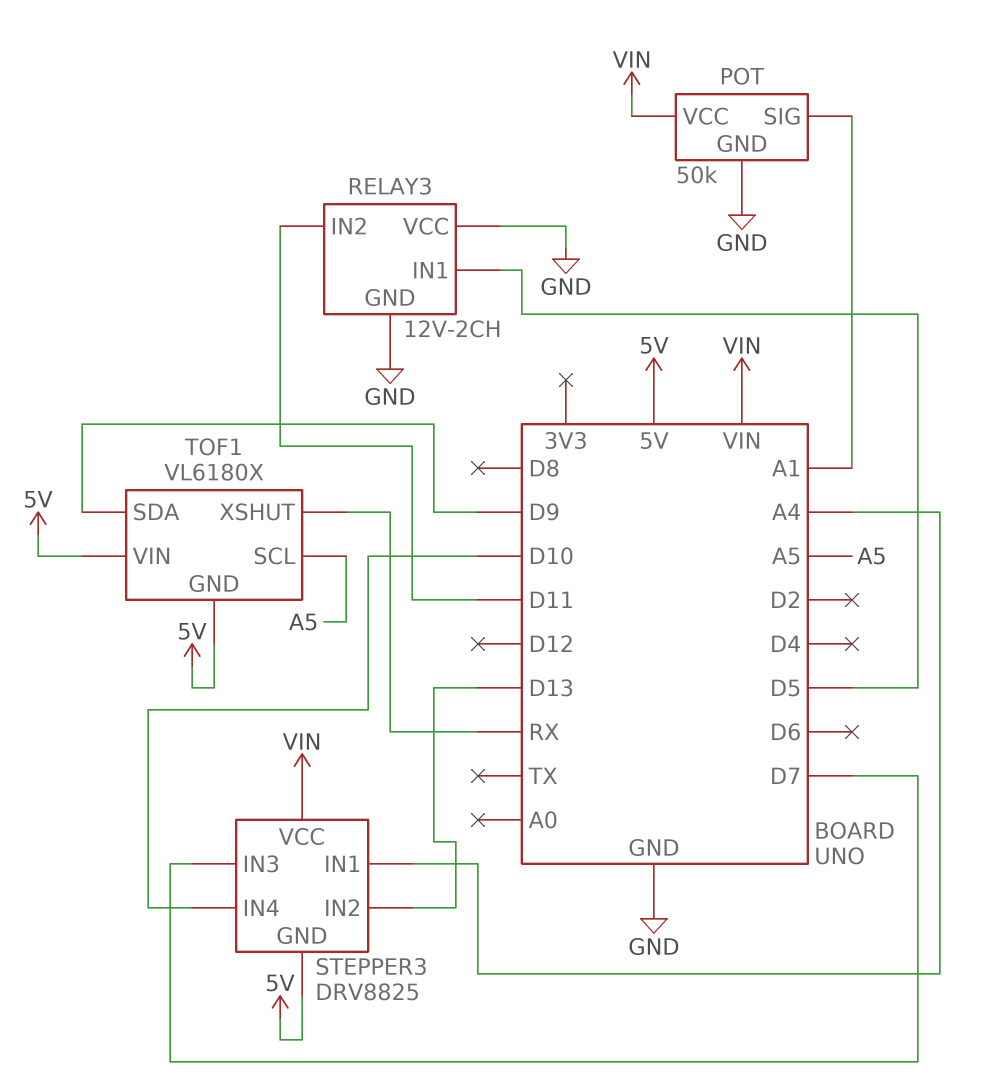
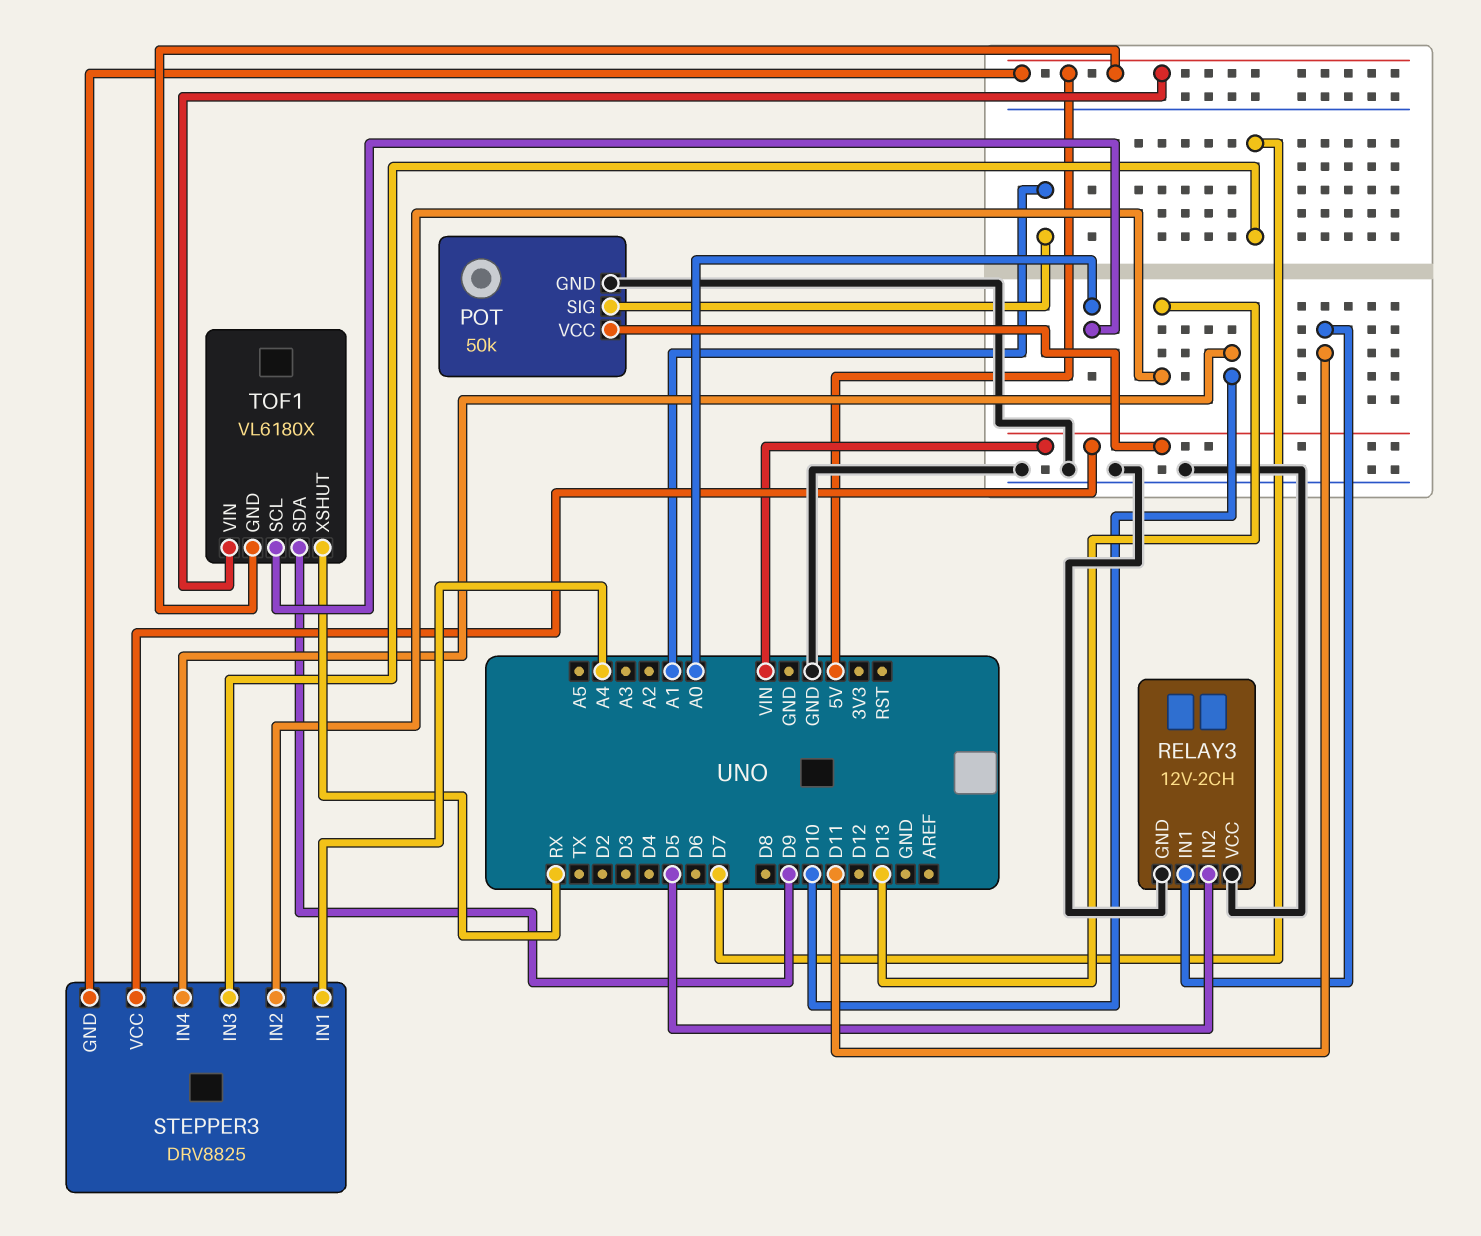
RELAY3 pin IN1: D5 -> D11
RELAY3 pin IN2: D11 -> D5
TOF1 pin SCL: A5 -> A0

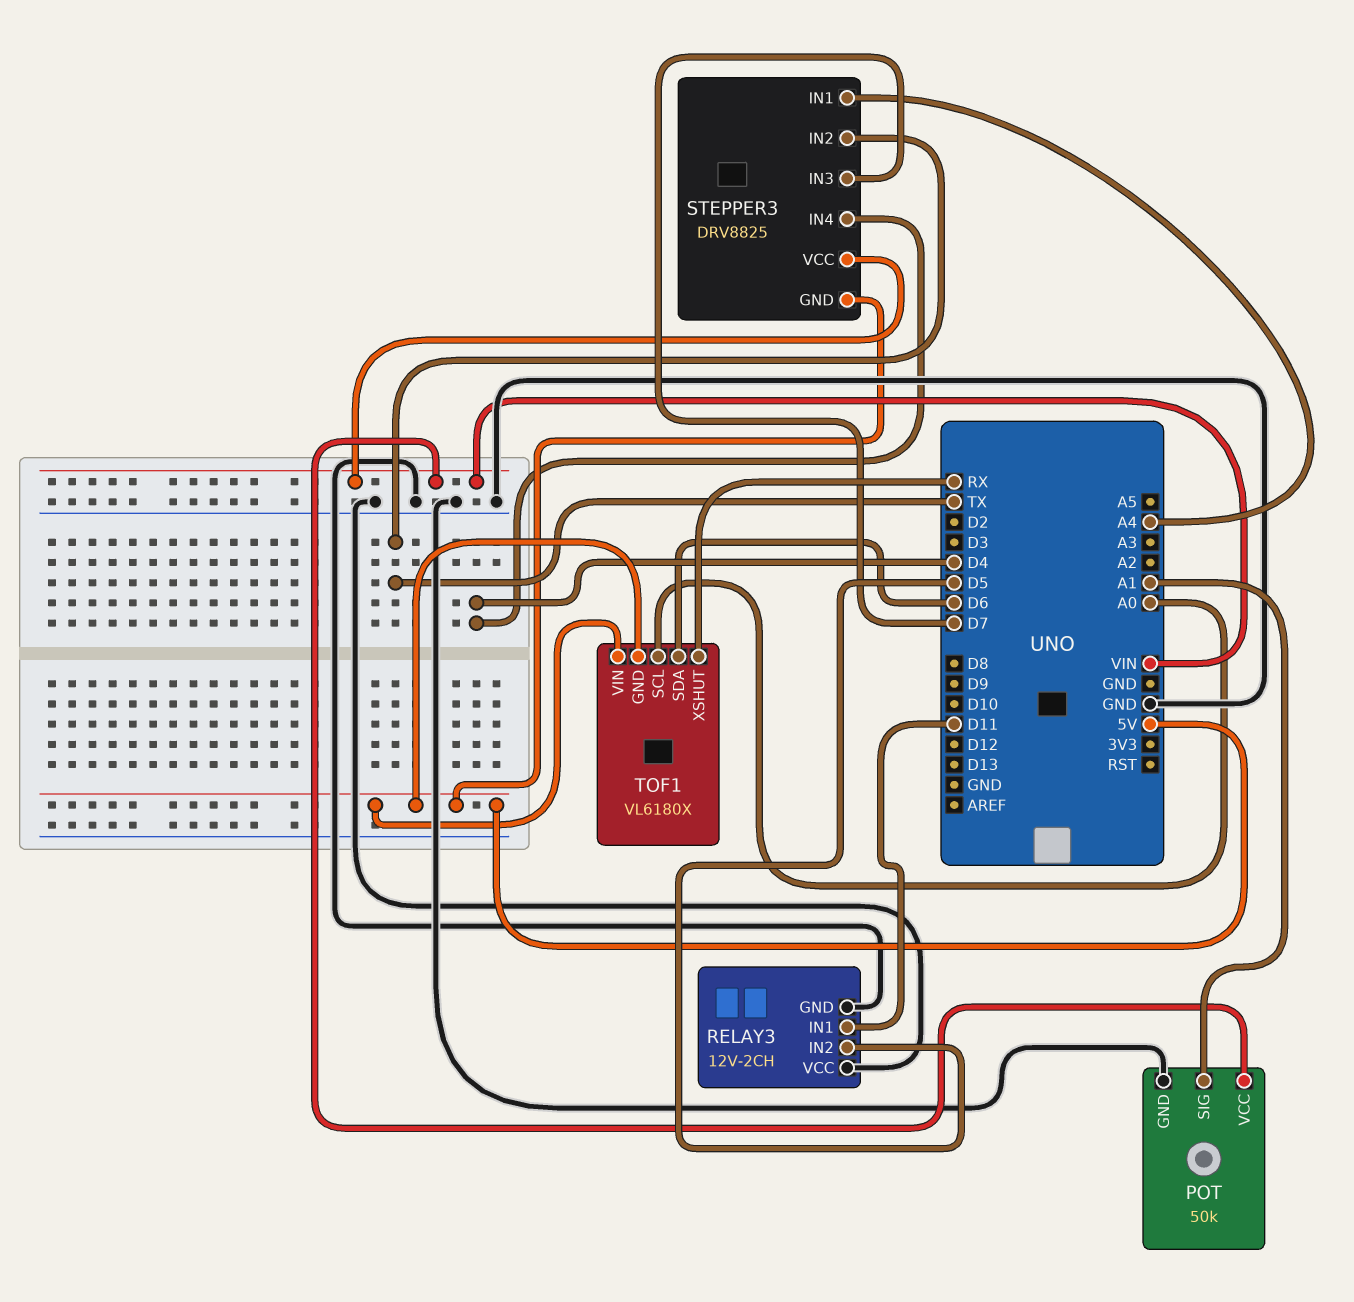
STEPPER3 pin IN2: D13 -> TX
STEPPER3 pin IN4: D10 -> D4
TOF1 pin SDA: D9 -> D6

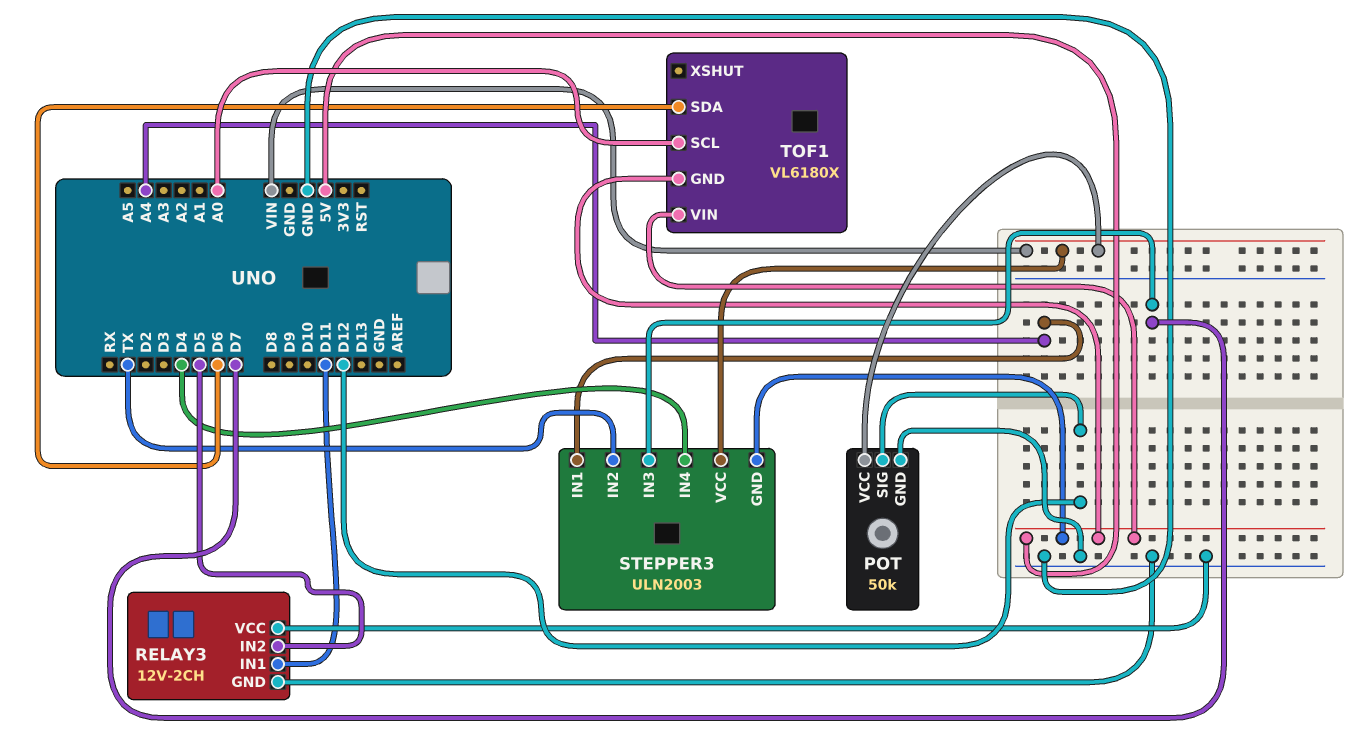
POT pin SIG: A1 -> D12
STEPPER3: DRV8825 -> ULN2003
TOF1 pin XSHUT: RX -> none

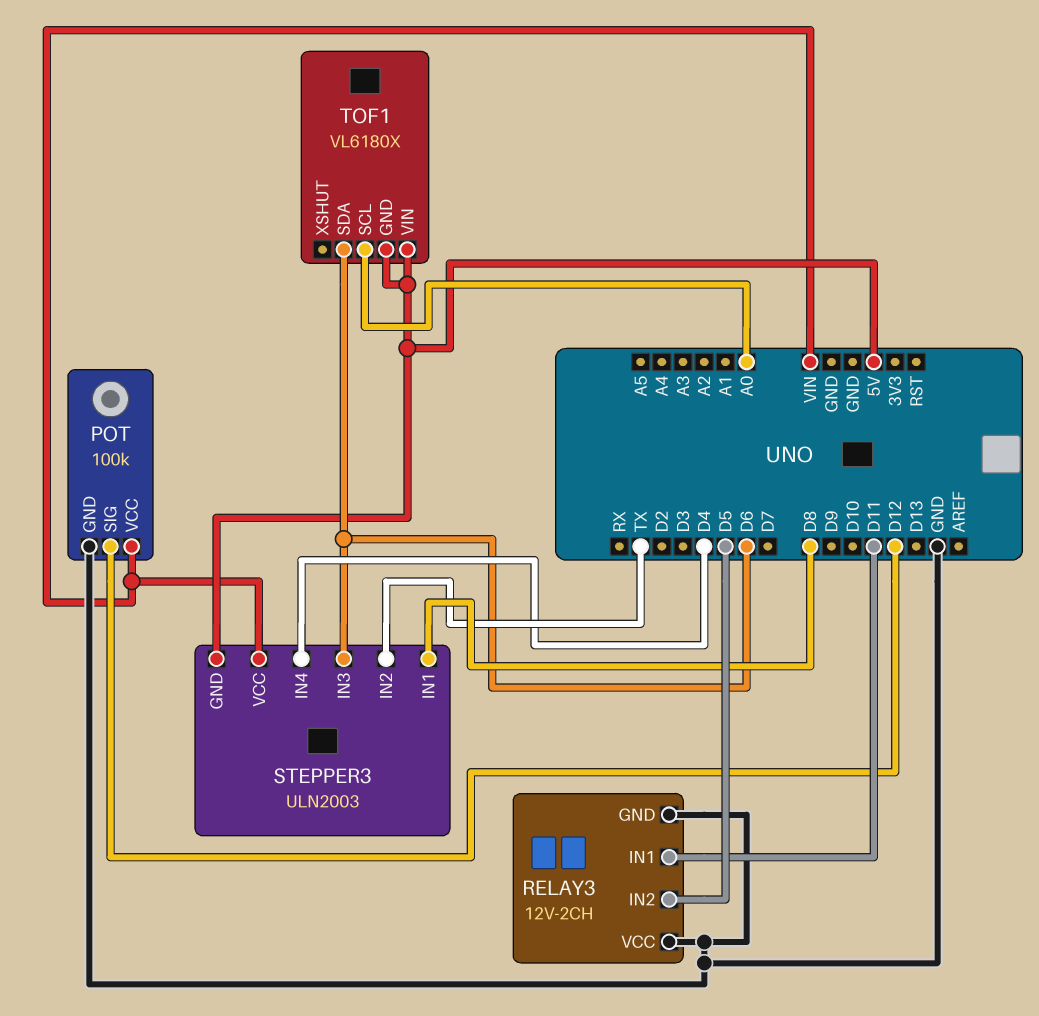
POT: 50k -> 100k
STEPPER3 pin IN1: A4 -> D8
STEPPER3 pin IN3: D7 -> D6

